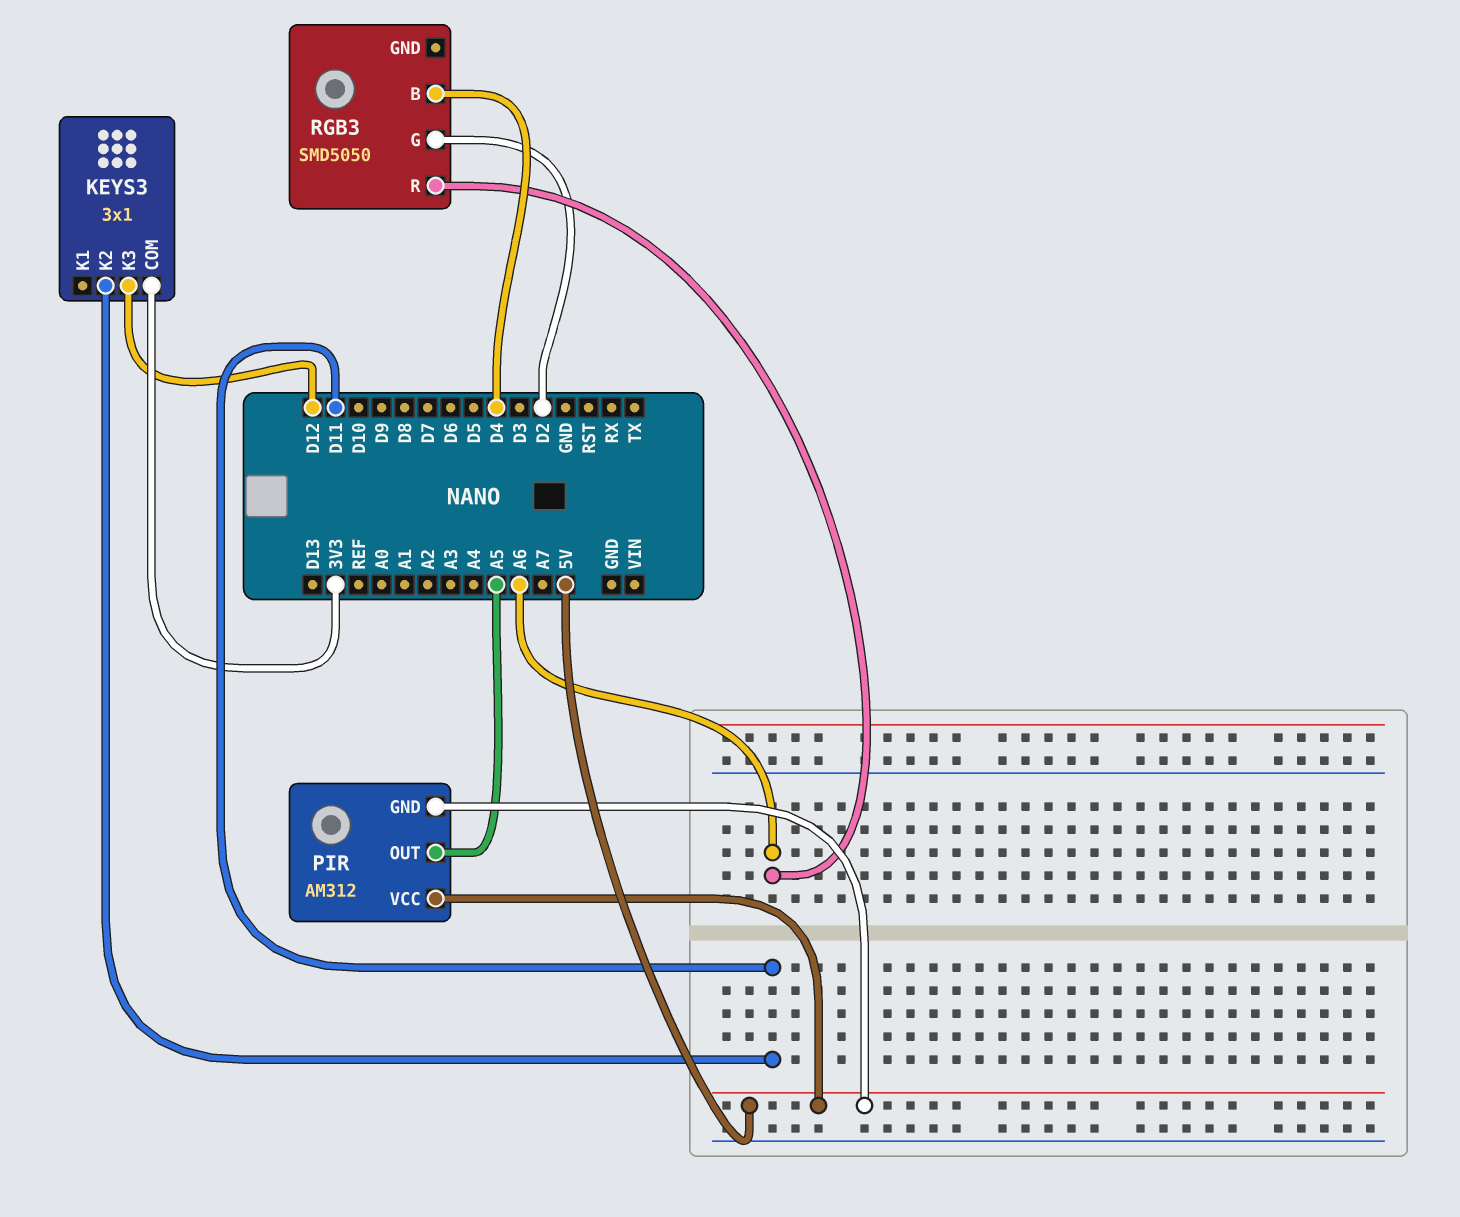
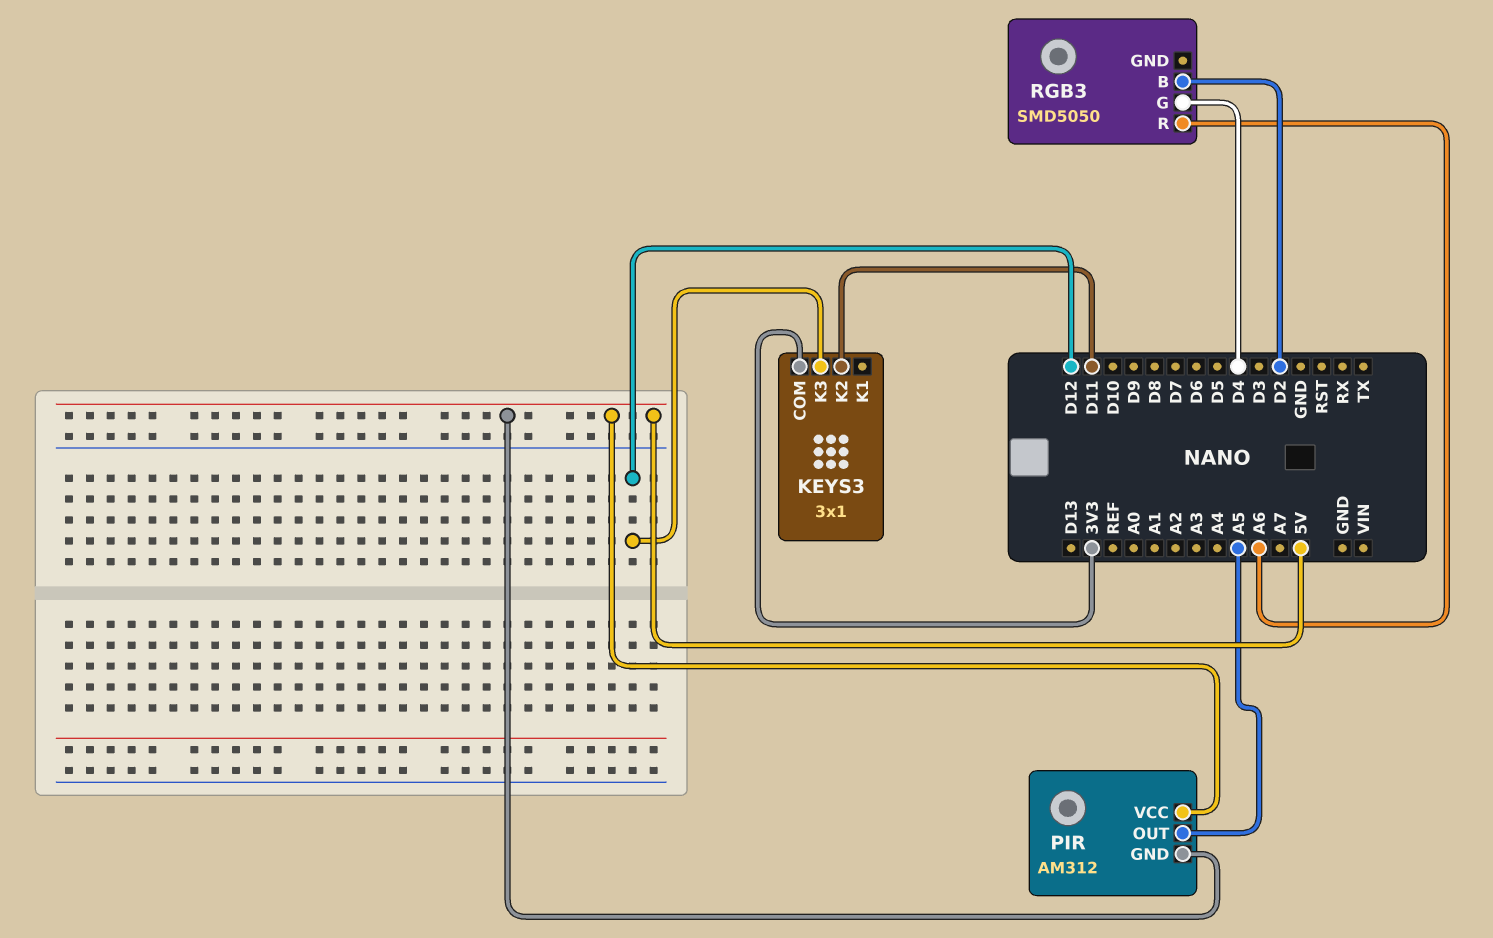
RGB3 pin B: D4 -> D2
RGB3 pin G: D2 -> D4

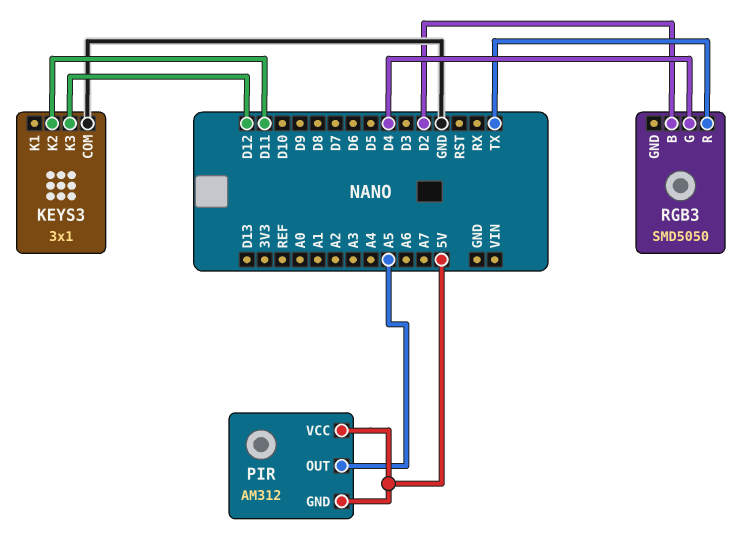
KEYS3 pin COM: 3V3 -> GND
RGB3 pin R: A6 -> TX

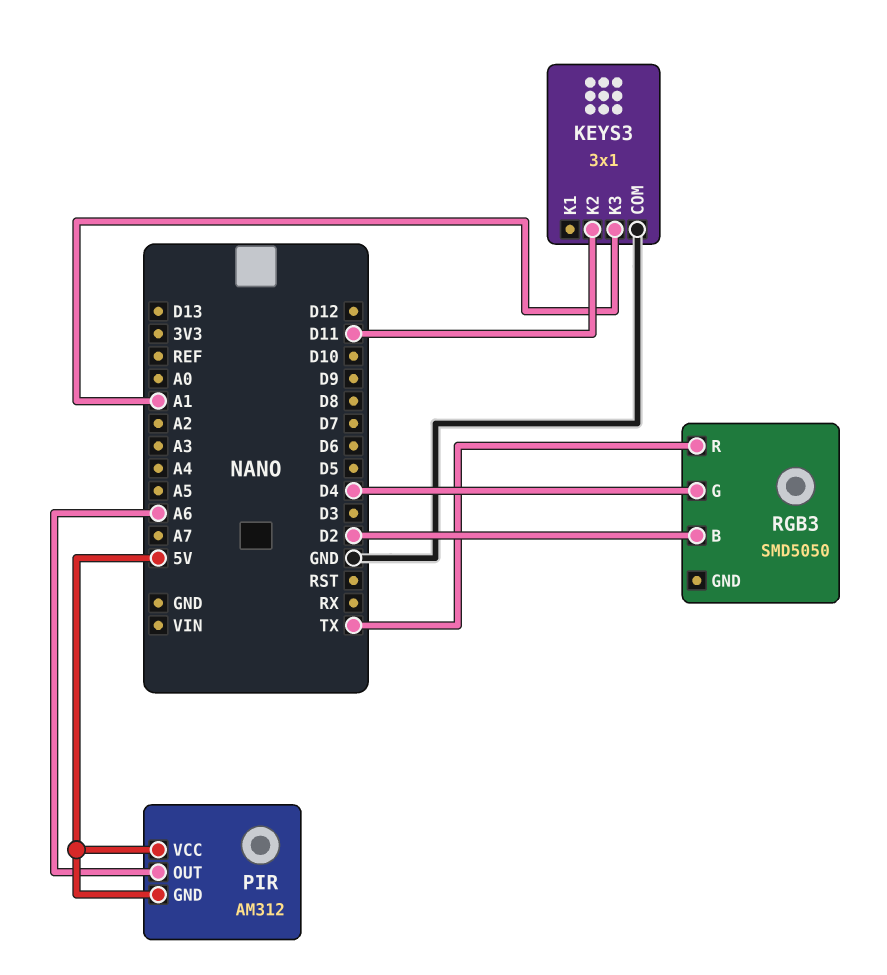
KEYS3 pin K3: D12 -> A1
PIR pin OUT: A5 -> A6

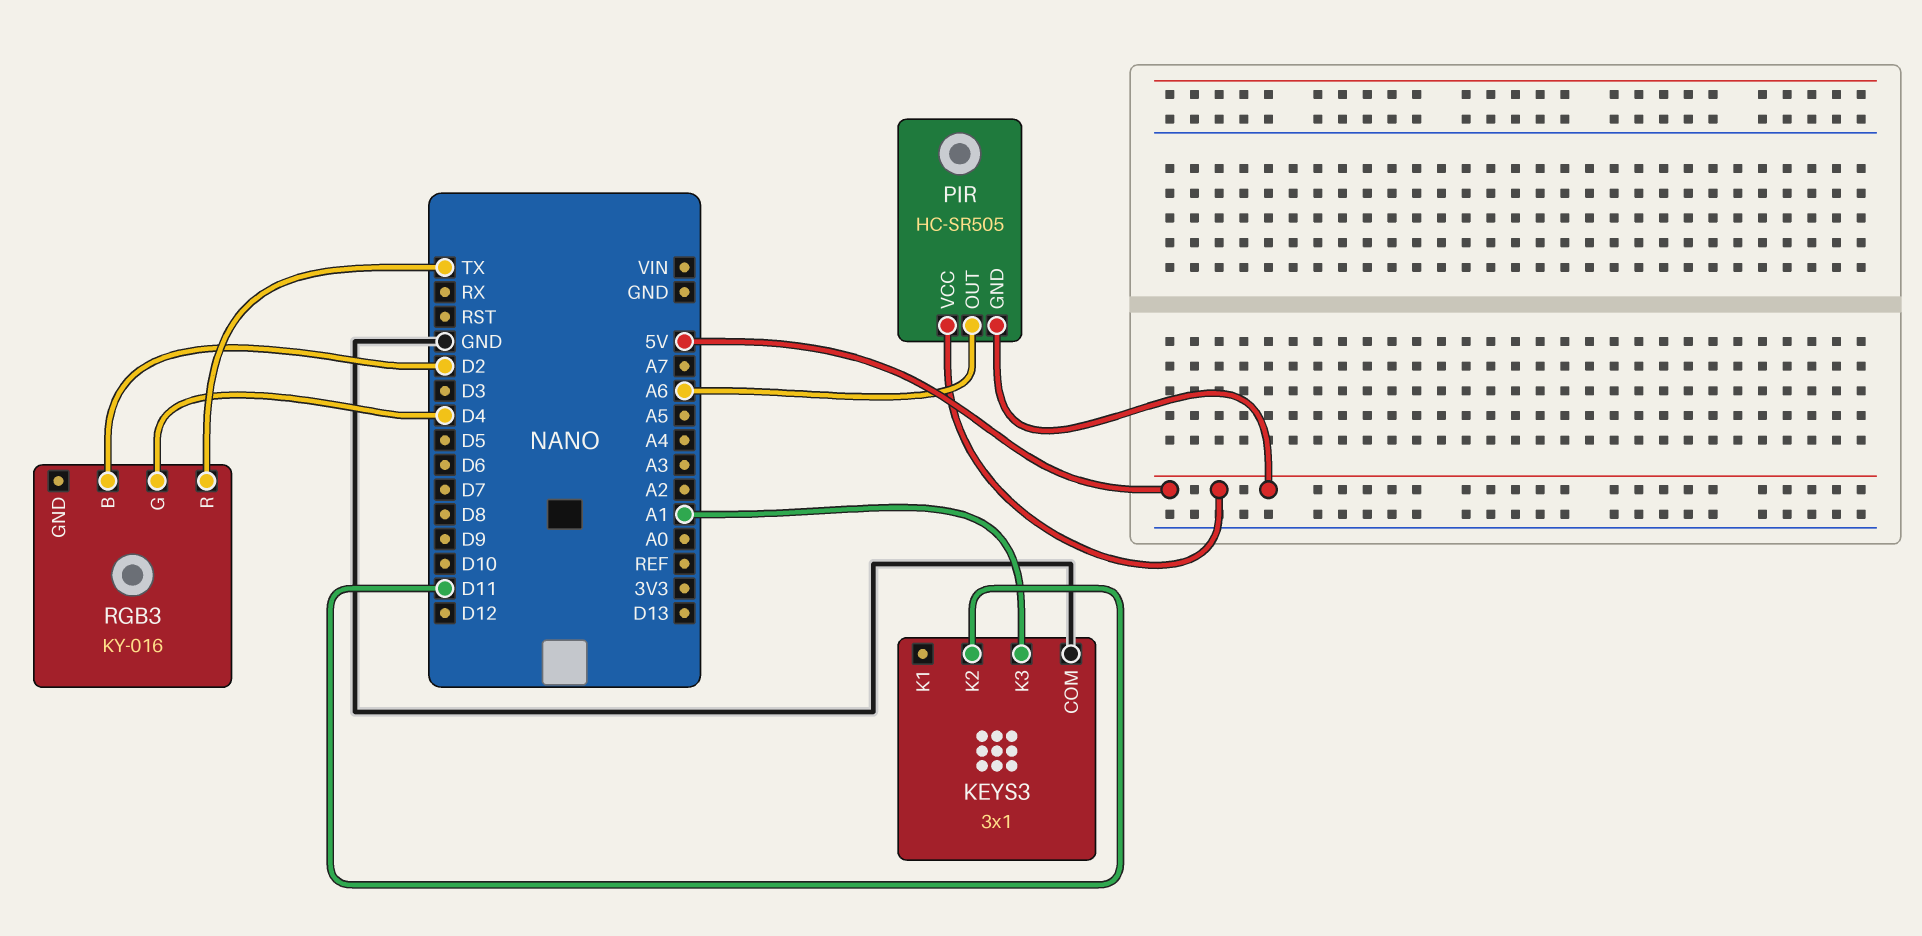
PIR: AM312 -> HC-SR505
RGB3: SMD5050 -> KY-016

